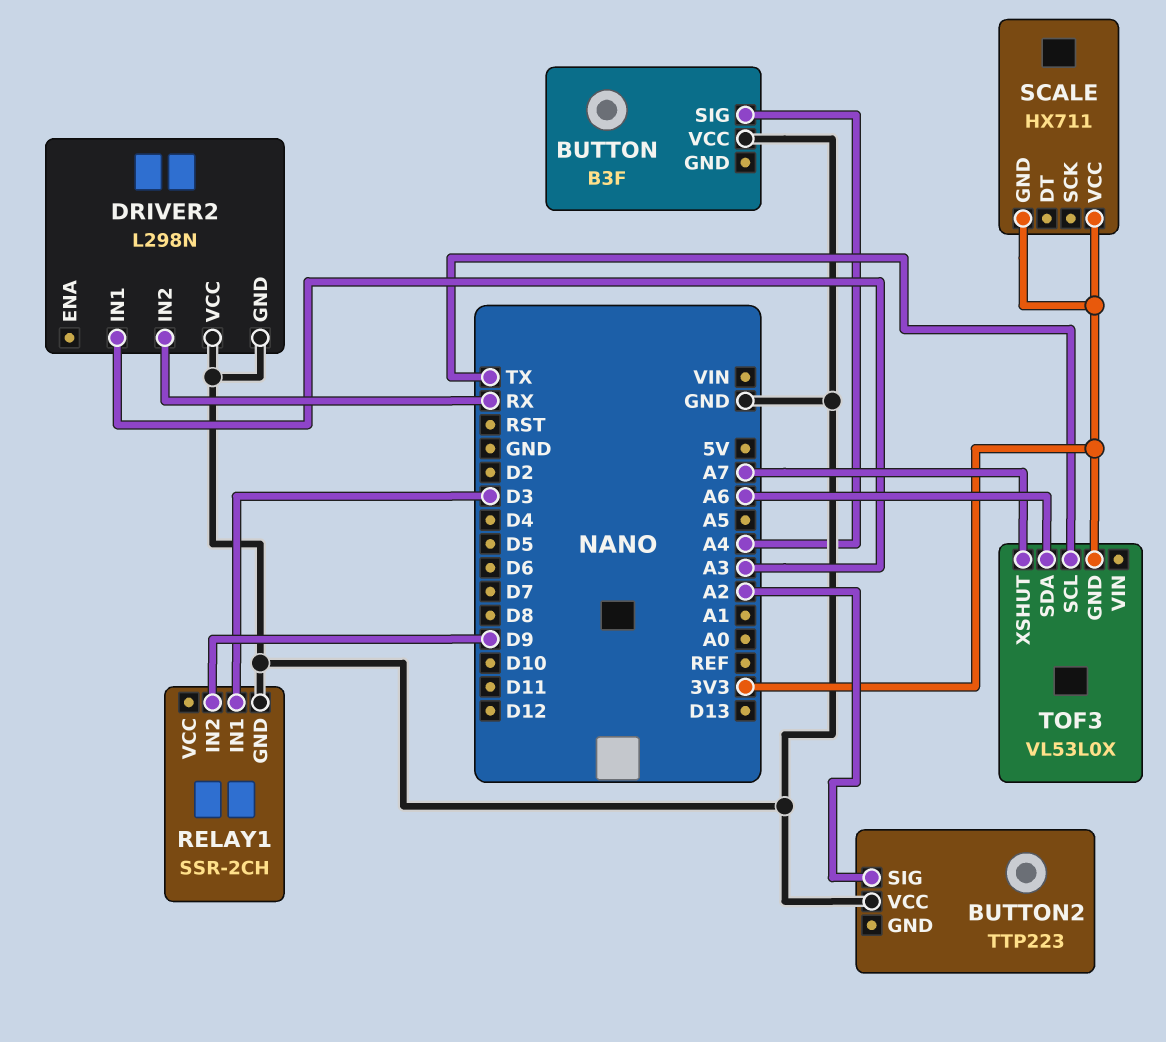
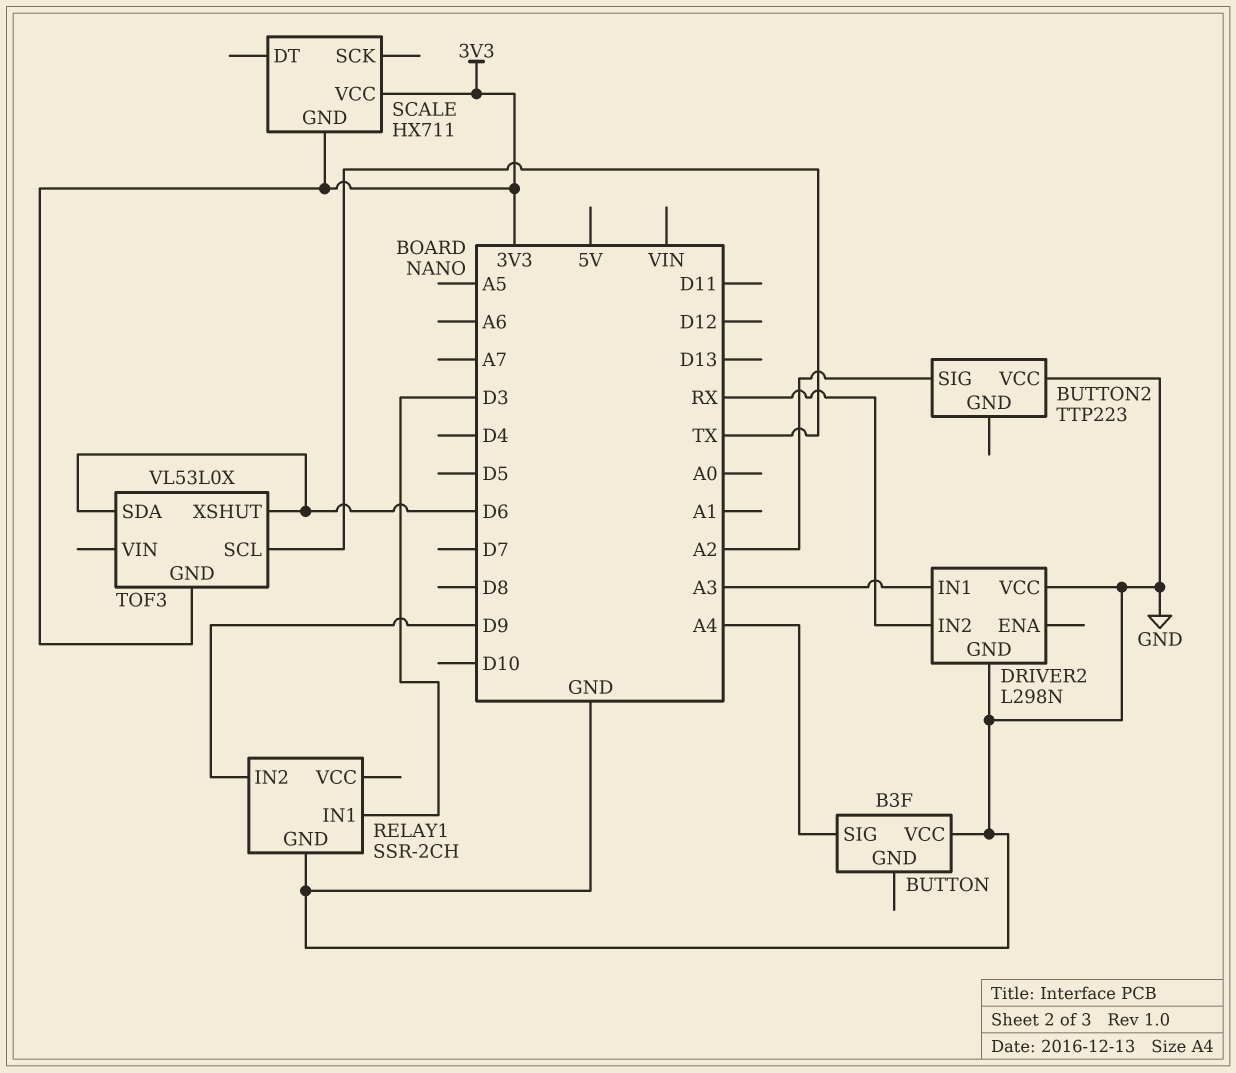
TOF3 pin SDA: A6 -> D6
TOF3 pin XSHUT: A7 -> D6

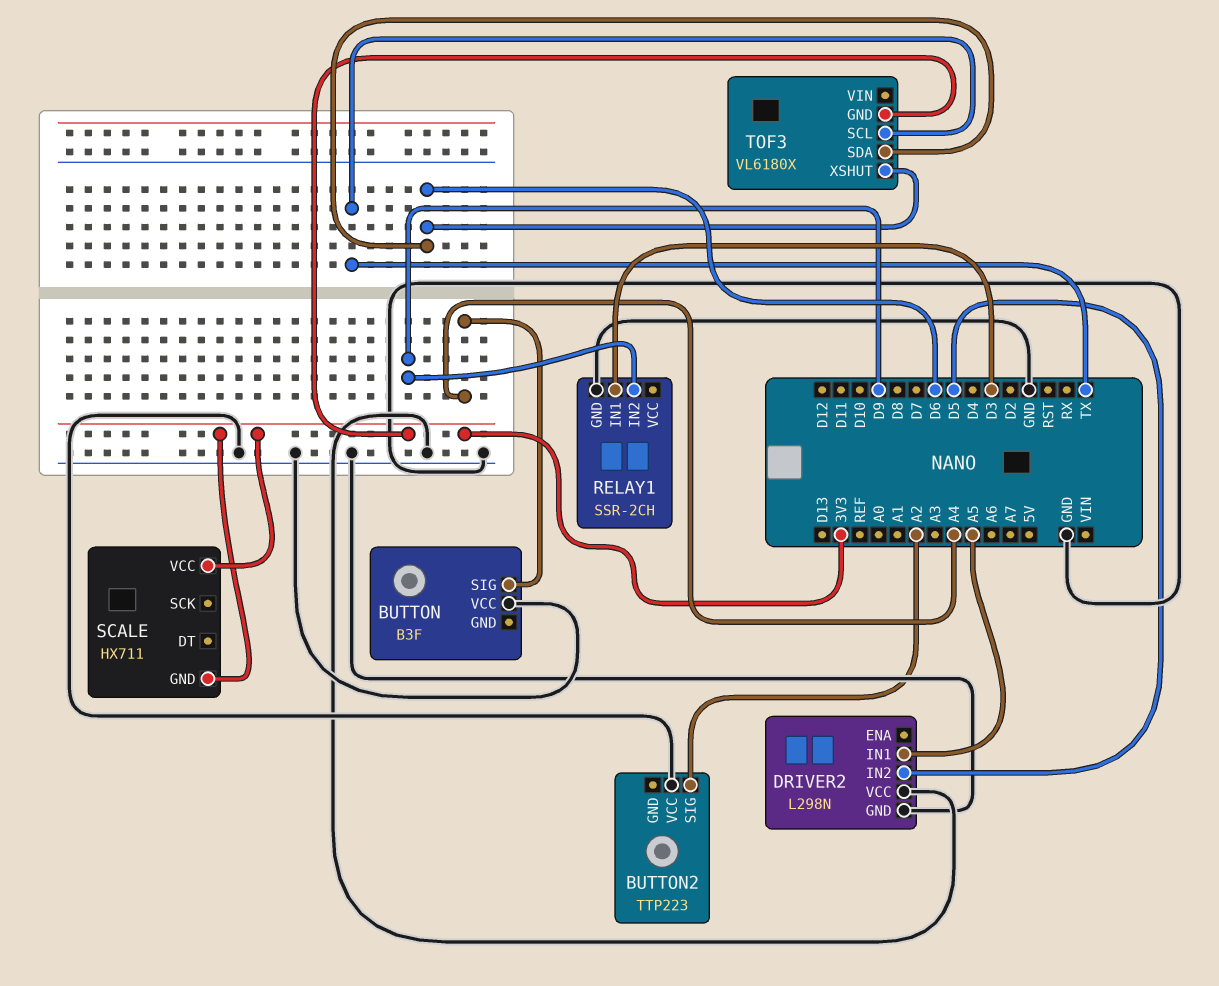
DRIVER2 pin IN1: A3 -> A5
DRIVER2 pin IN2: RX -> D5
TOF3: VL53L0X -> VL6180X

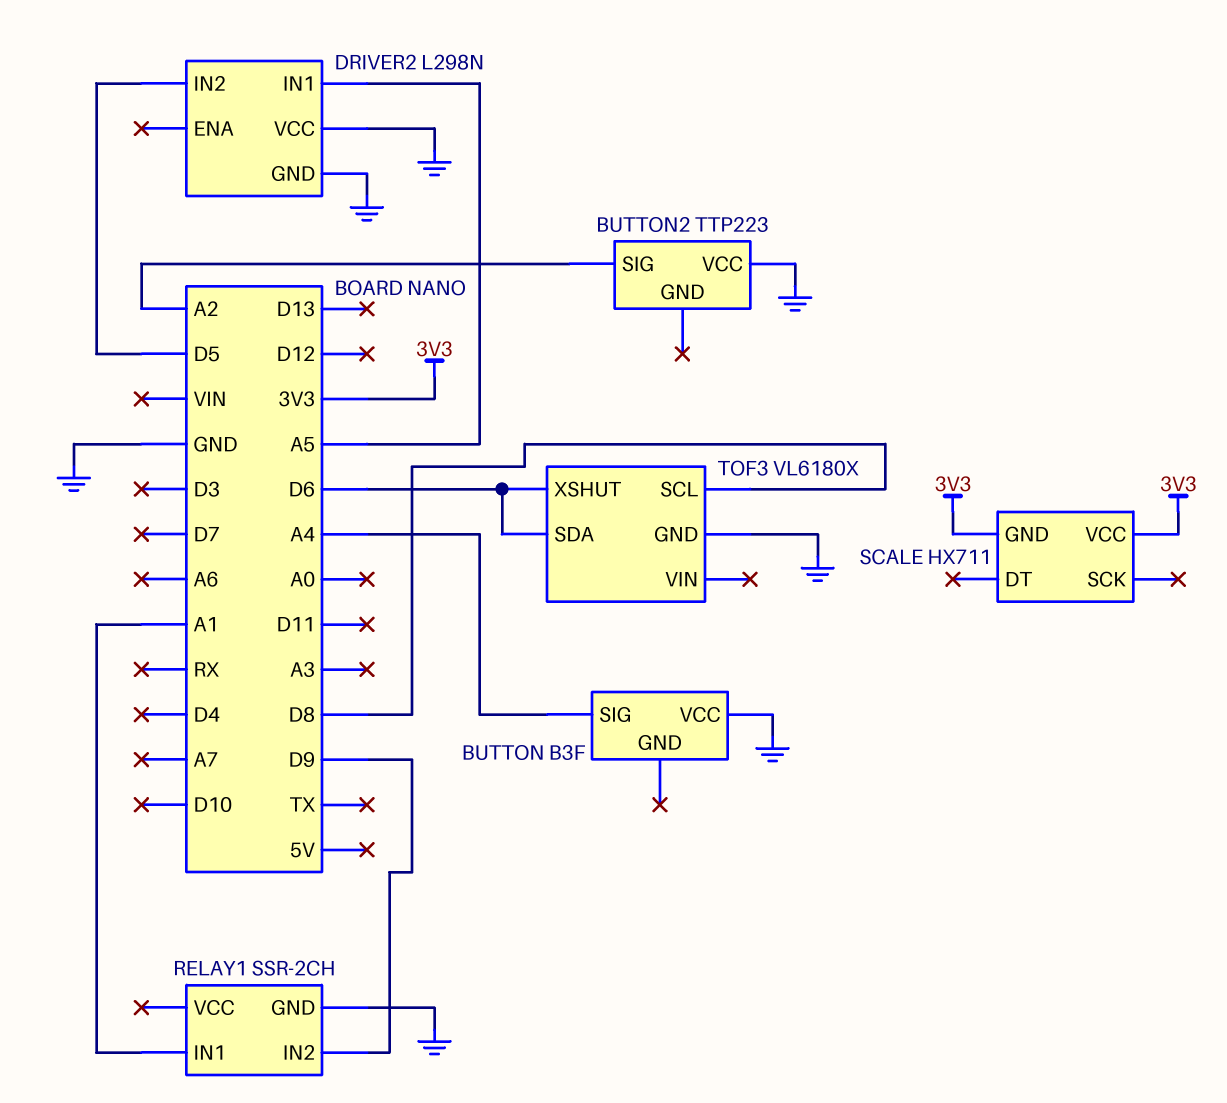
RELAY1 pin IN1: D3 -> A1
TOF3 pin GND: 3V3 -> GND
TOF3 pin SCL: TX -> D8

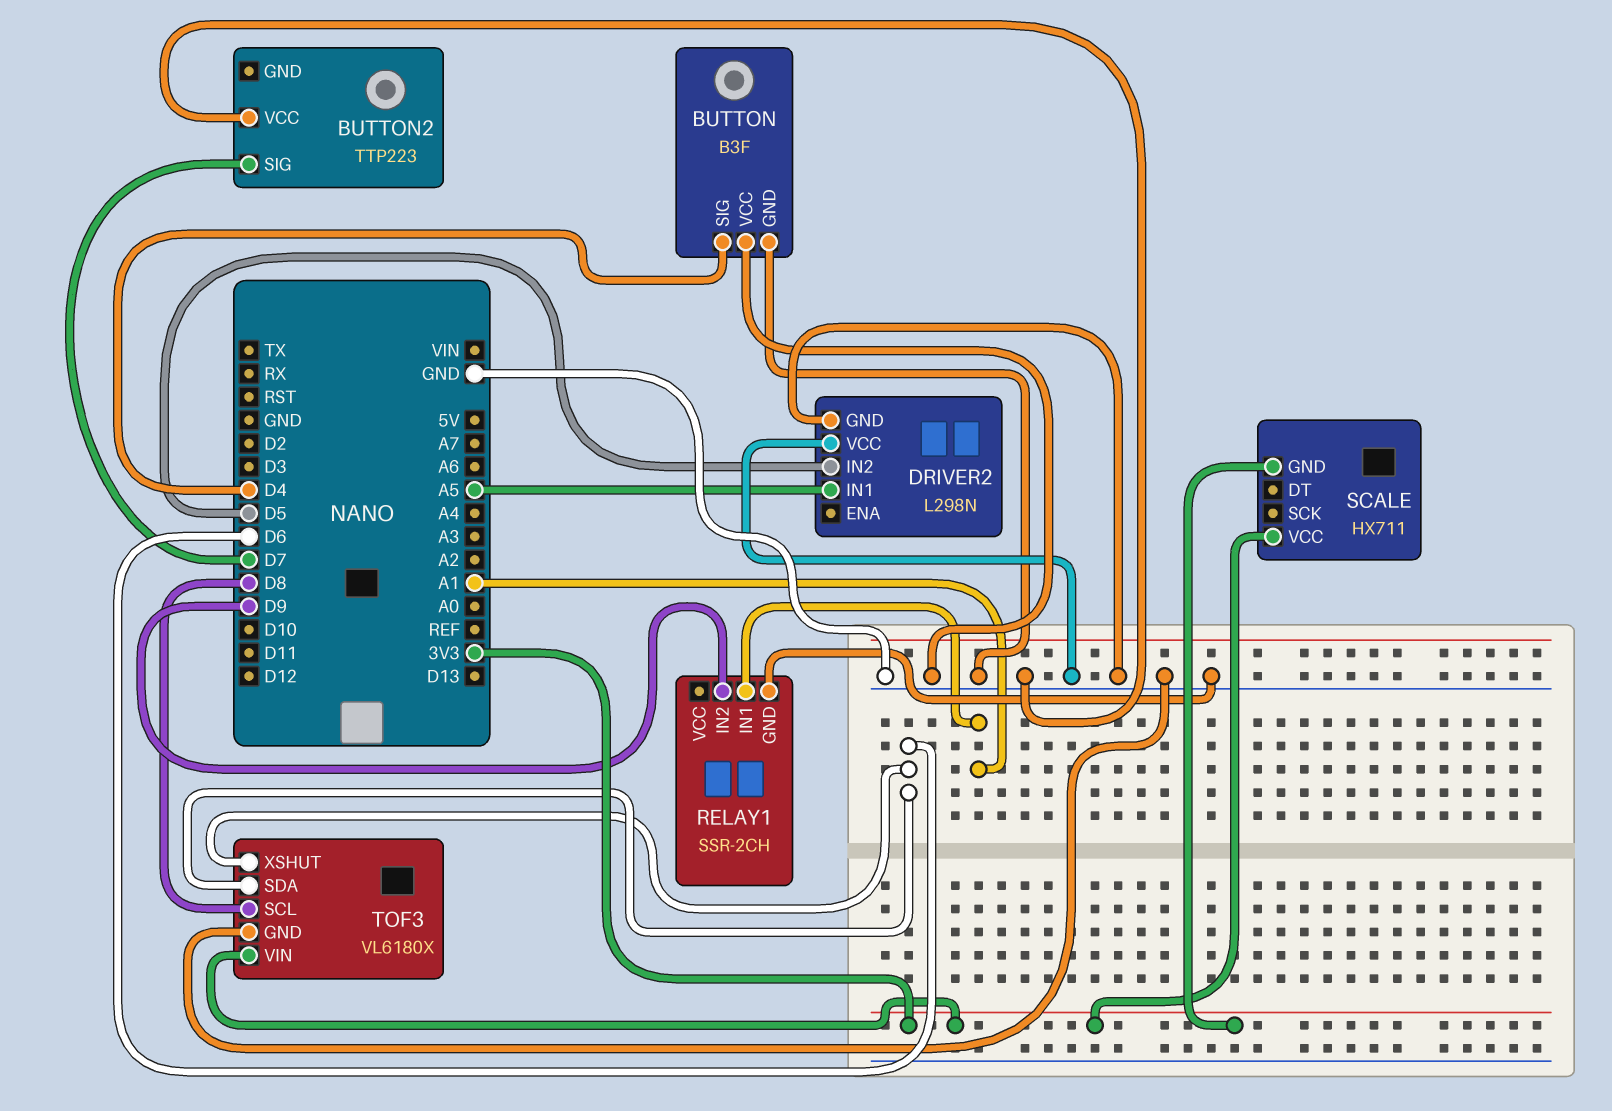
BUTTON pin GND: none -> GND
BUTTON pin SIG: A4 -> D4
BUTTON2 pin SIG: A2 -> D7
TOF3 pin VIN: none -> 3V3

